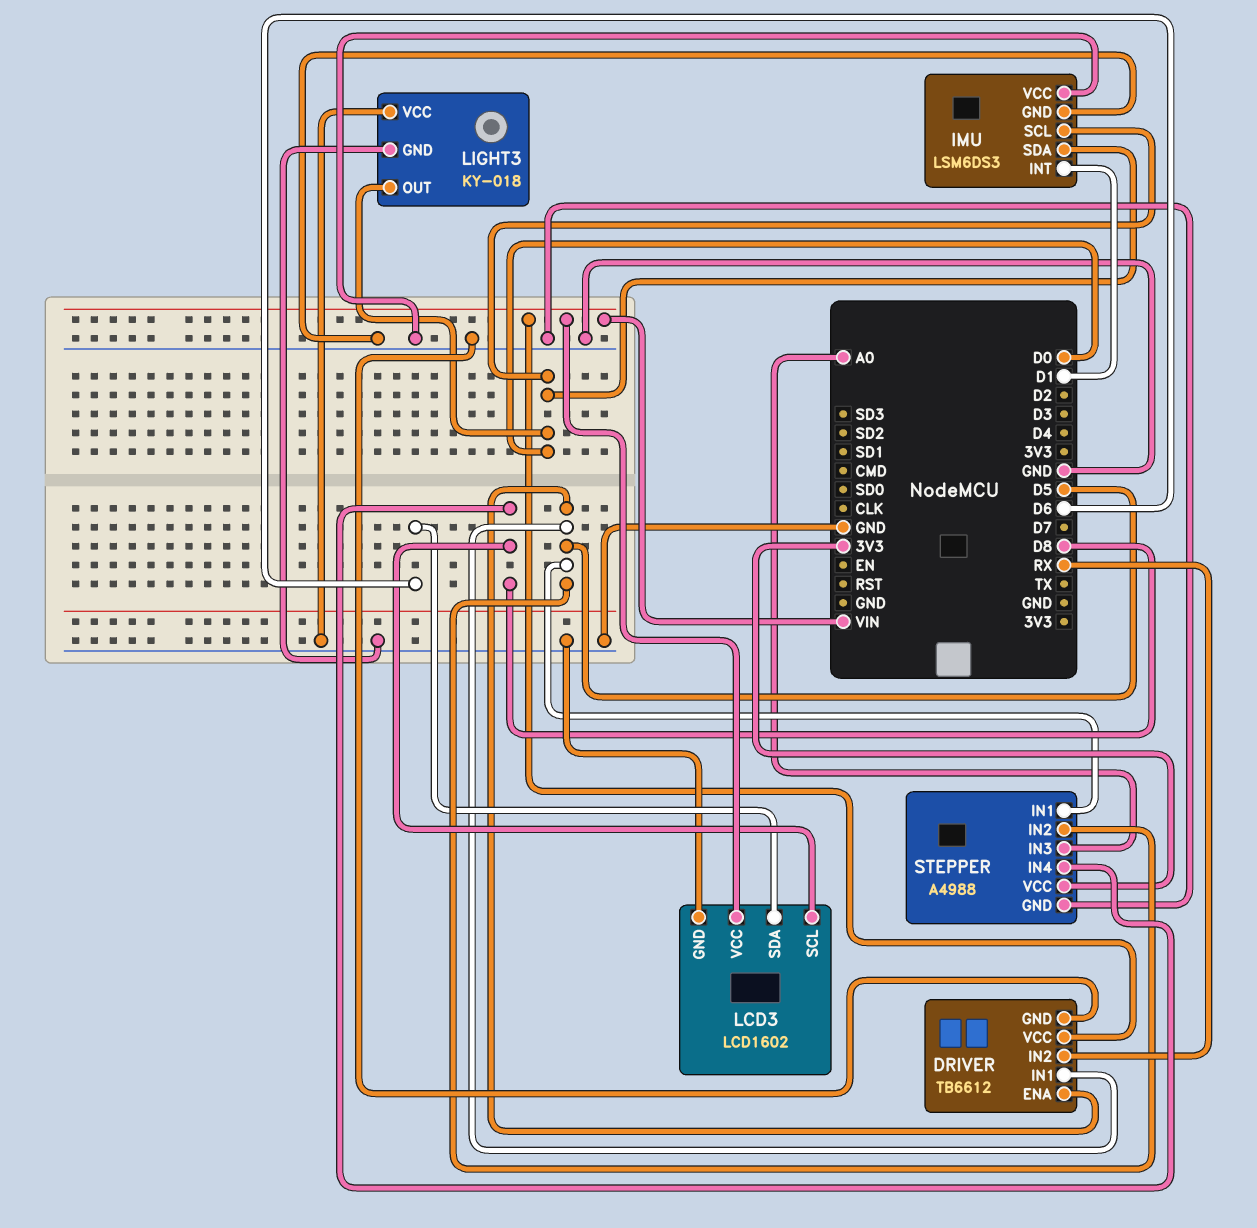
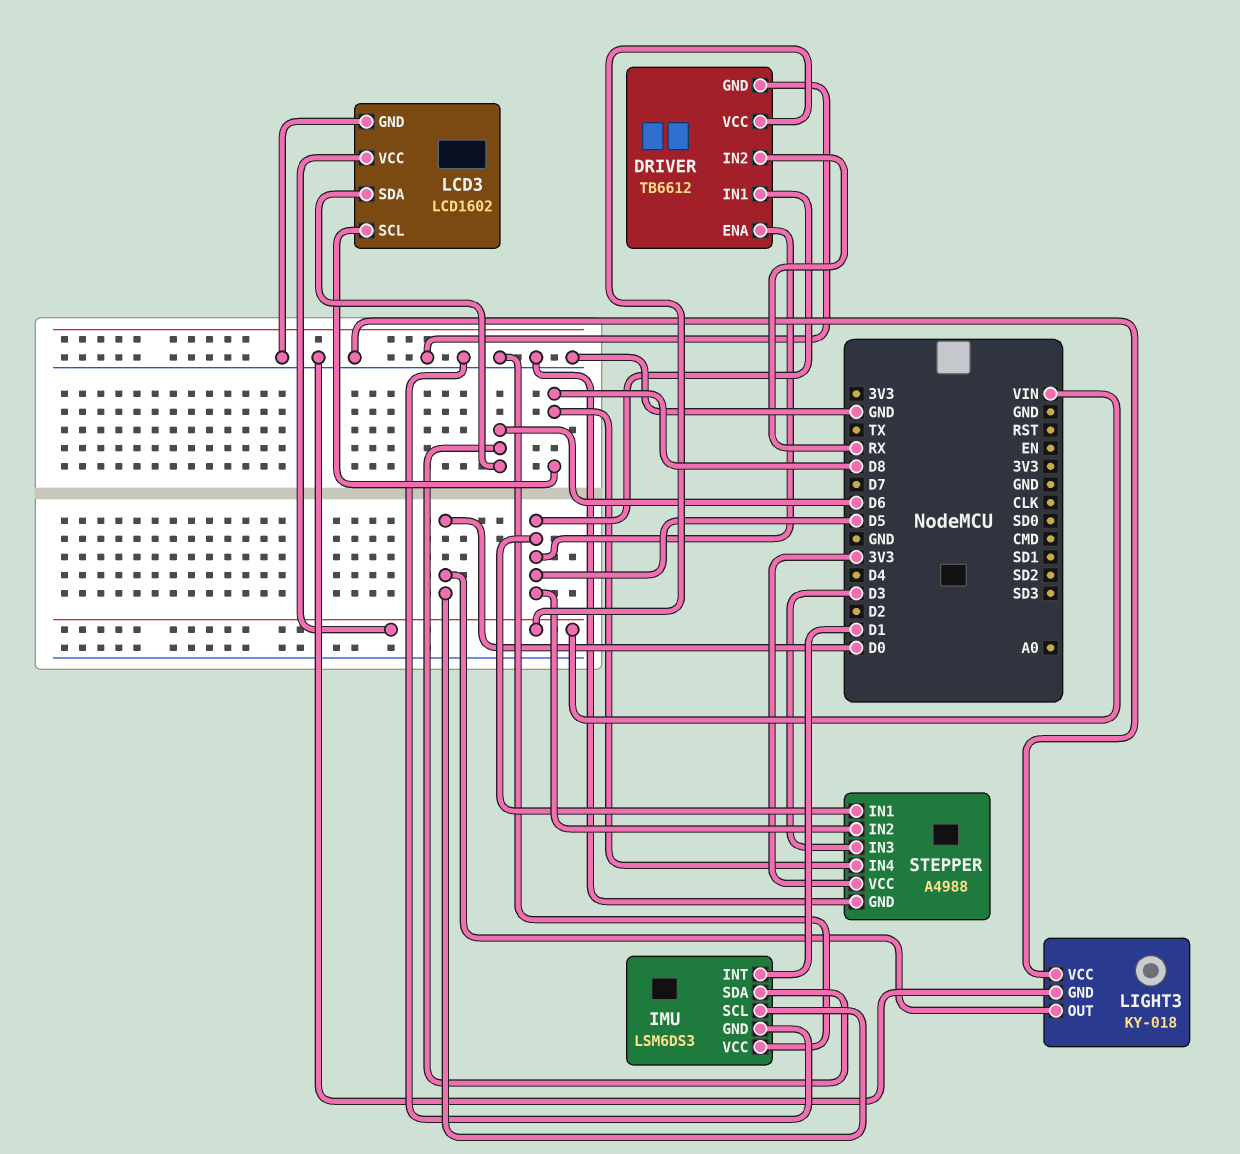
IMU pin SDA: D0 -> D6
STEPPER pin IN3: A0 -> D3

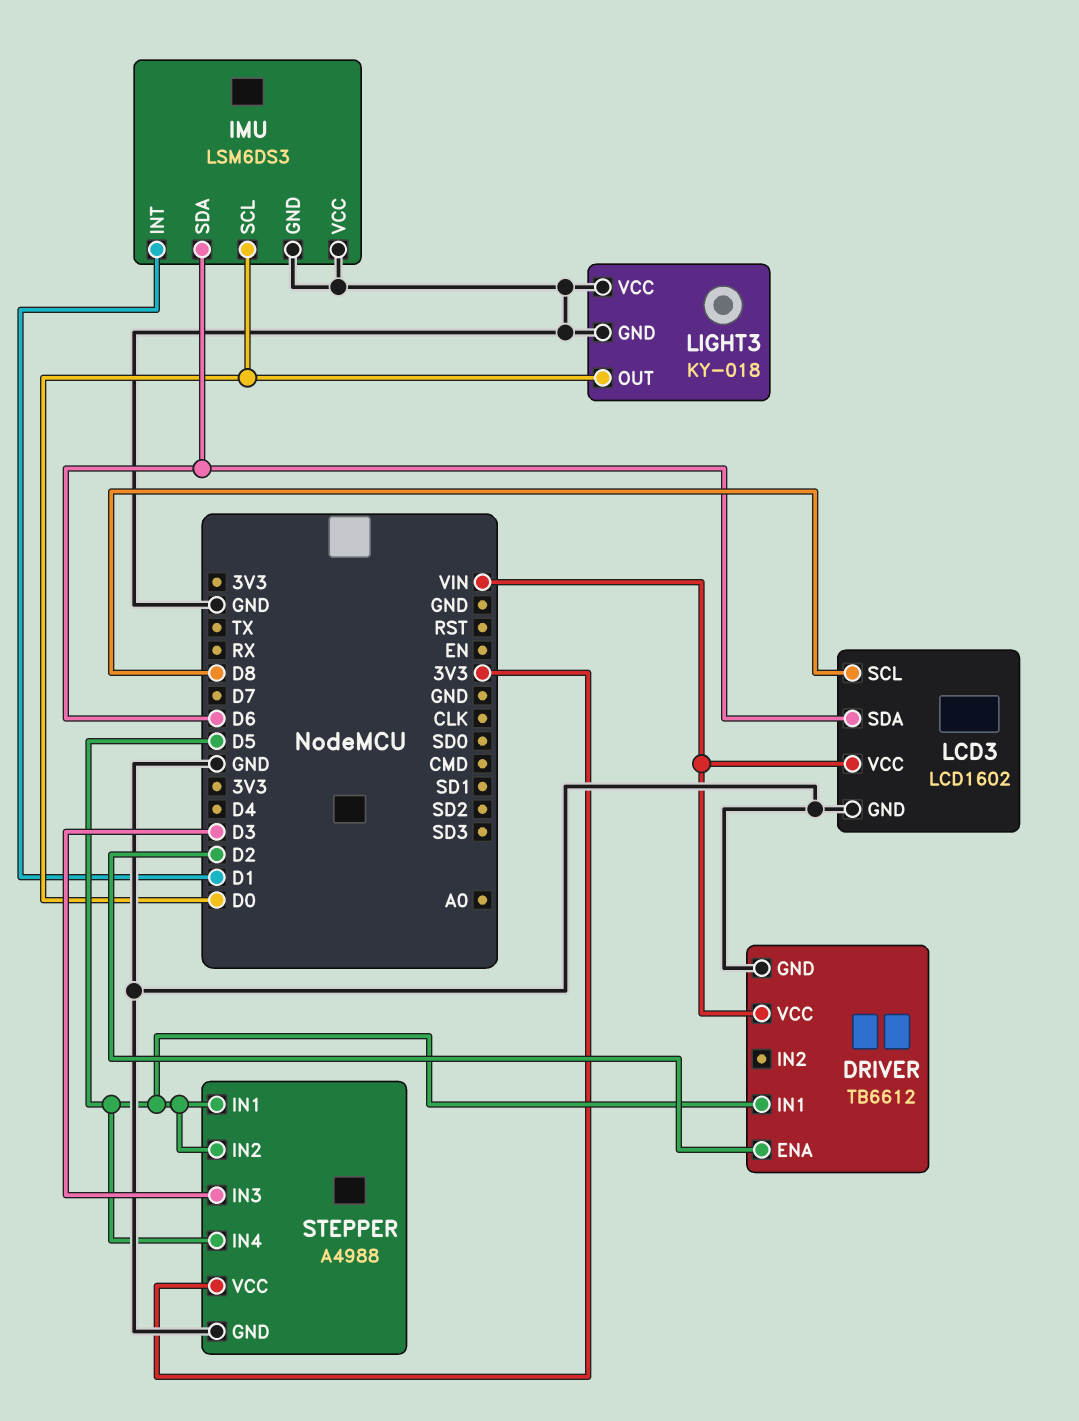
DRIVER pin ENA: D5 -> D2
DRIVER pin IN2: RX -> none
STEPPER pin IN4: D8 -> D5

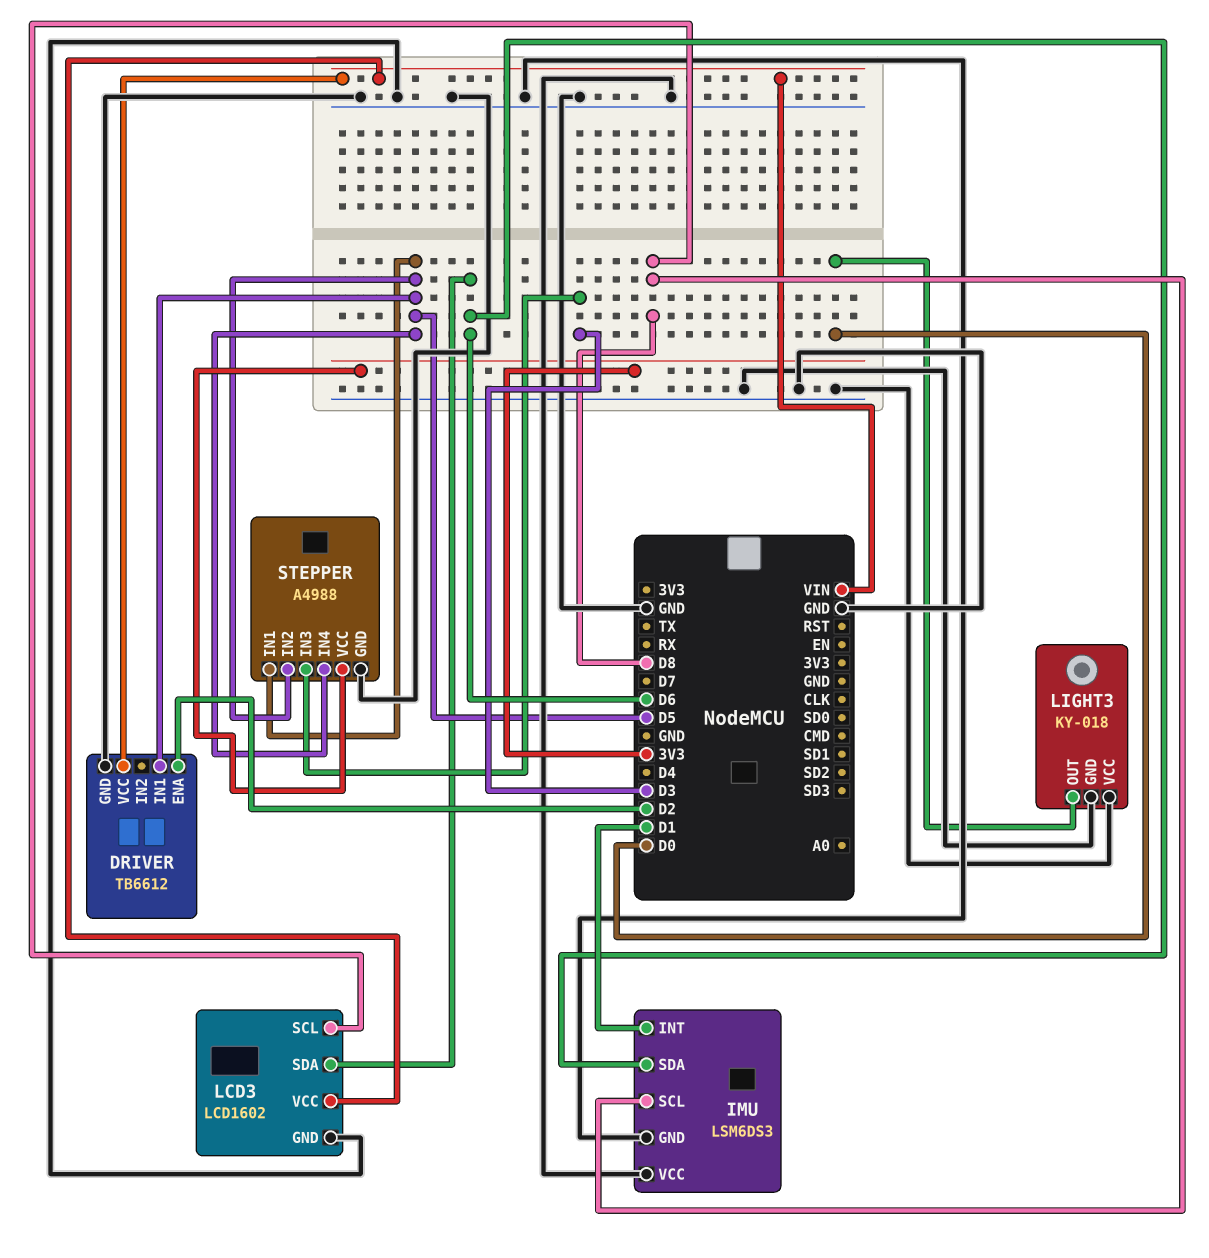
IMU pin SCL: D0 -> D8

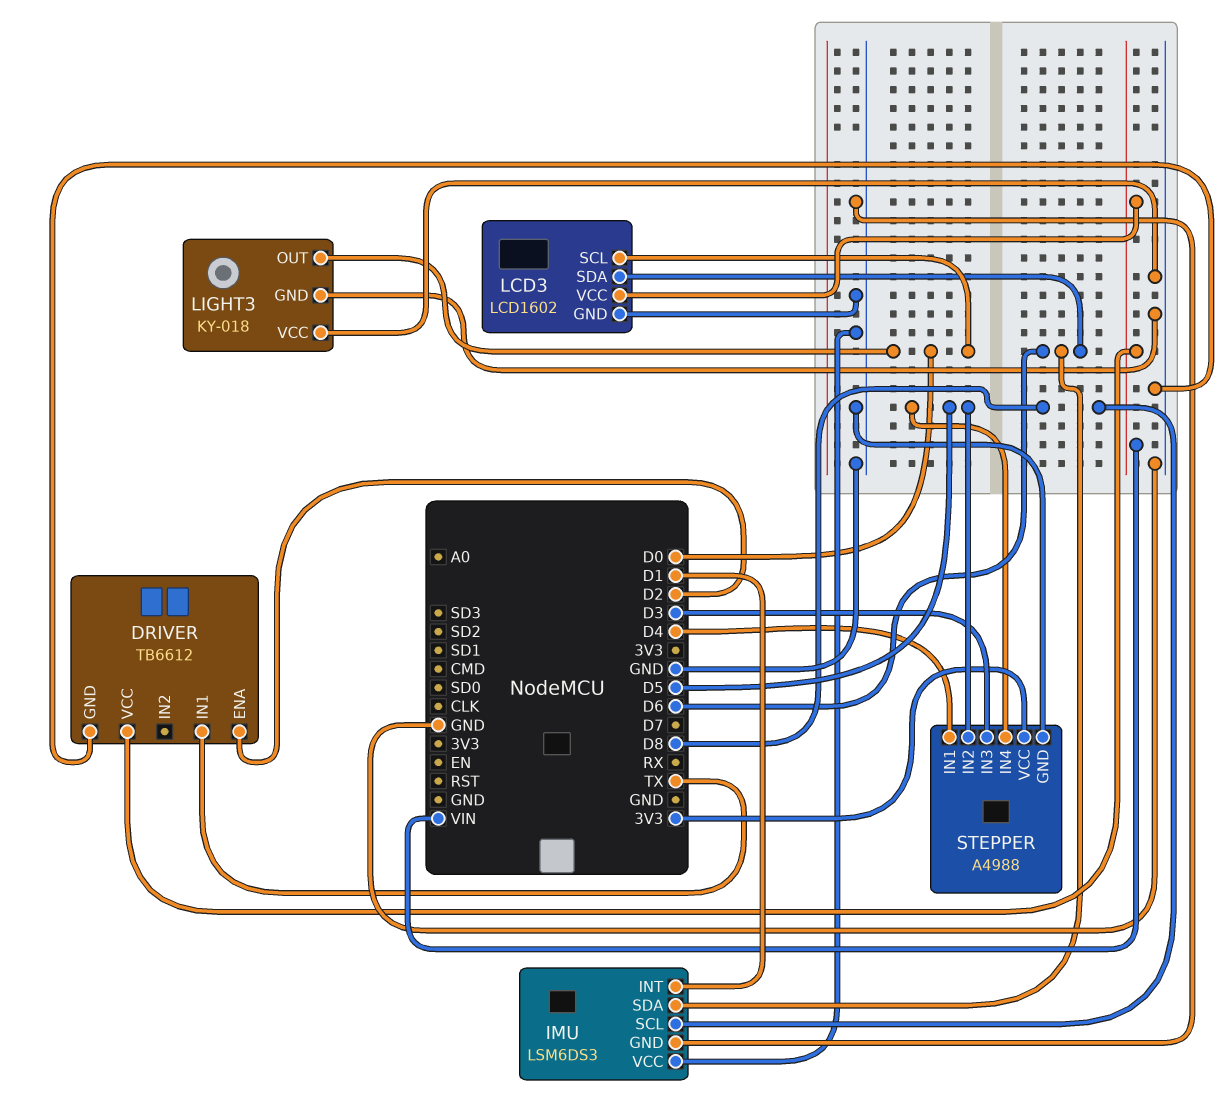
DRIVER pin IN1: D5 -> TX
LCD3 pin SCL: D8 -> D0
STEPPER pin IN1: D5 -> D4

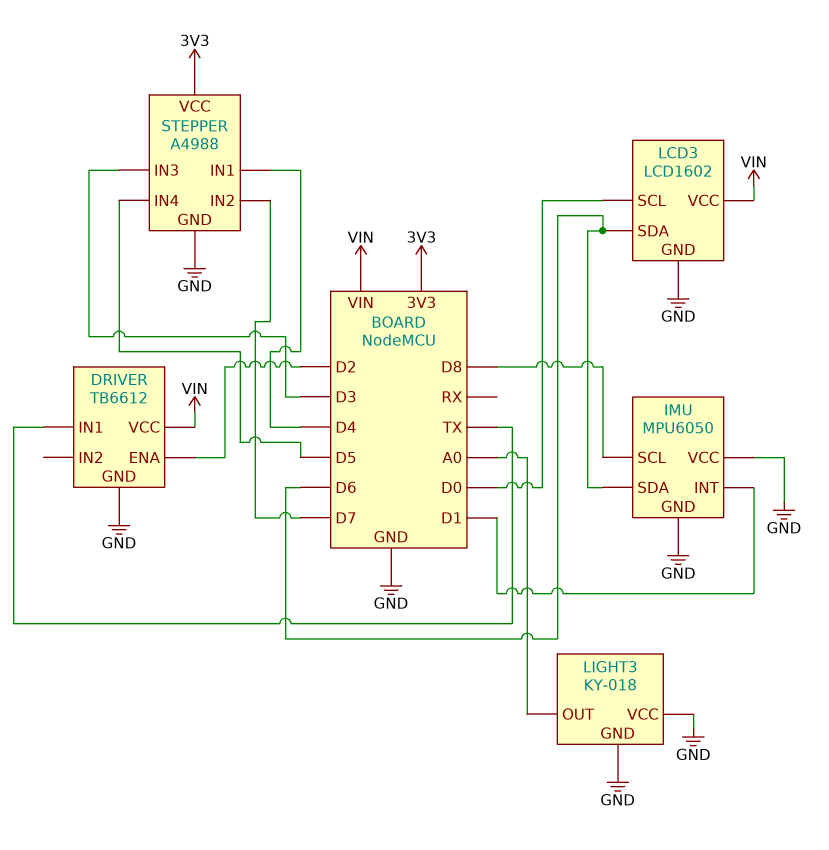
IMU: LSM6DS3 -> MPU6050
LIGHT3 pin OUT: D0 -> A0
STEPPER pin IN2: D5 -> D7

